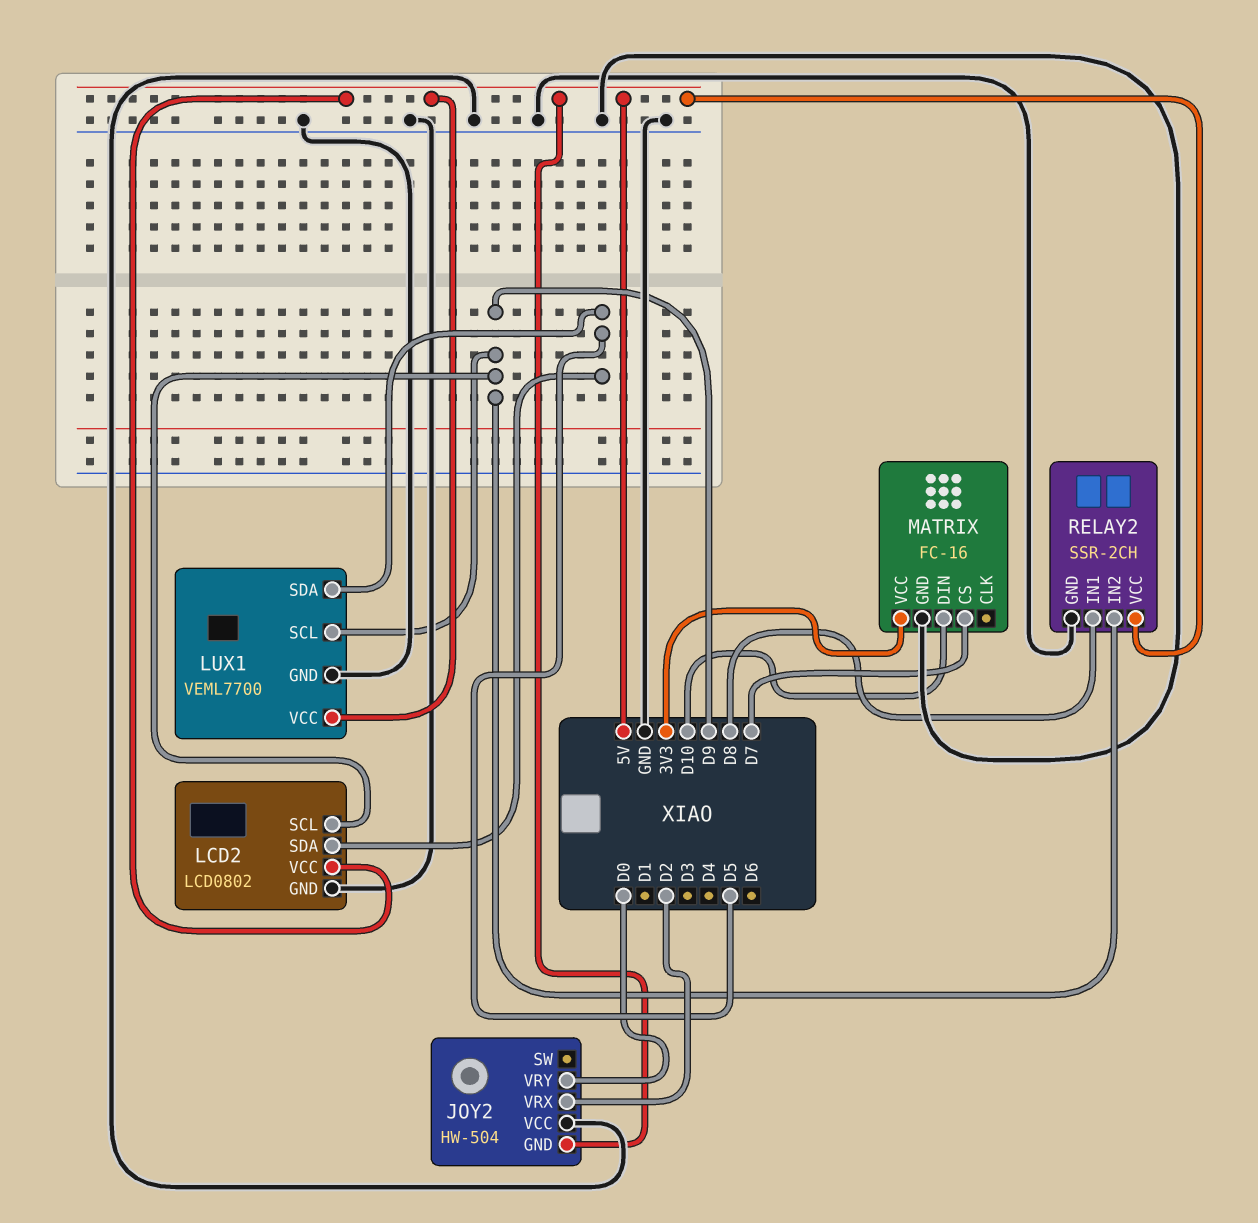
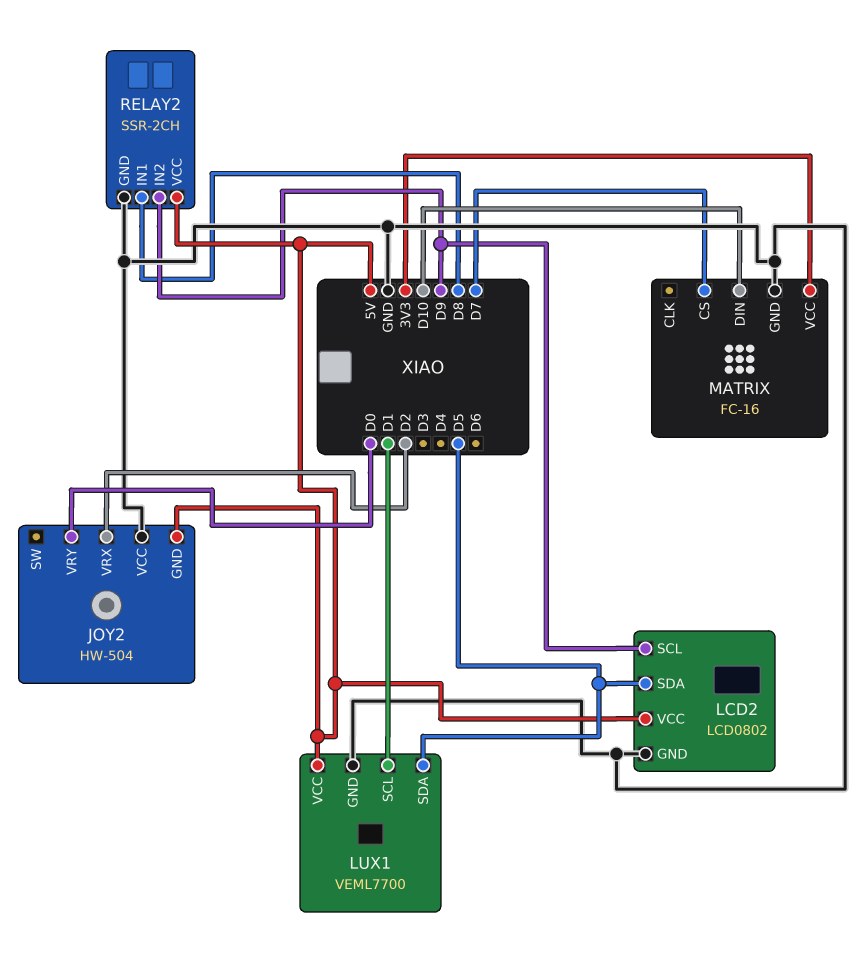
LUX1 pin SCL: D9 -> D1

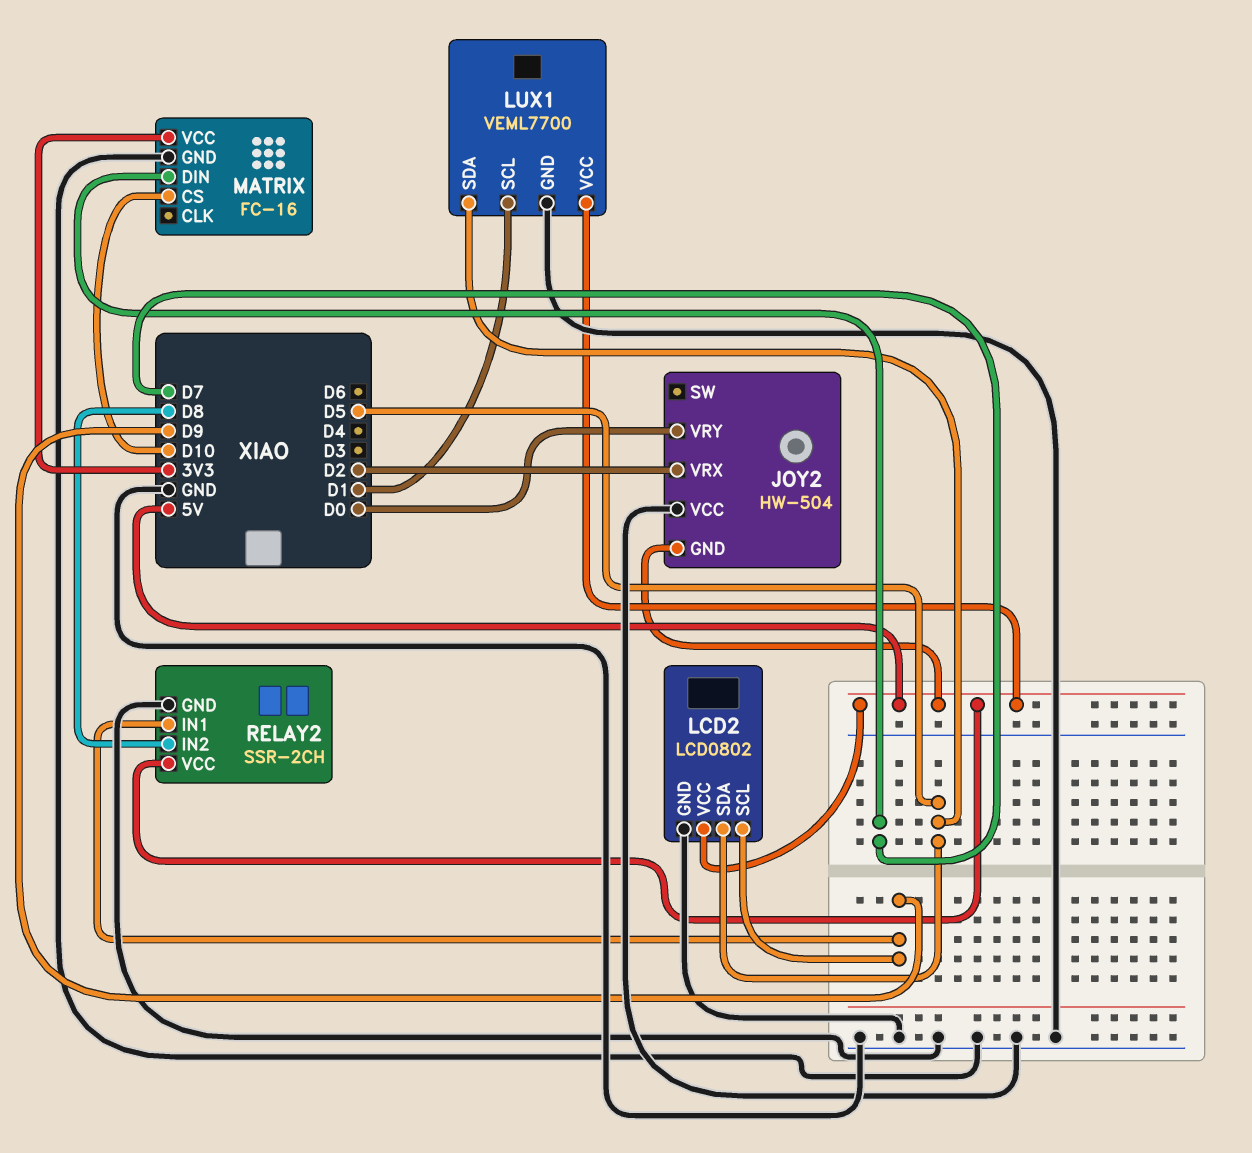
MATRIX pin CS: D7 -> D10
MATRIX pin DIN: D10 -> D7
RELAY2 pin IN1: D8 -> D9
RELAY2 pin IN2: D9 -> D8

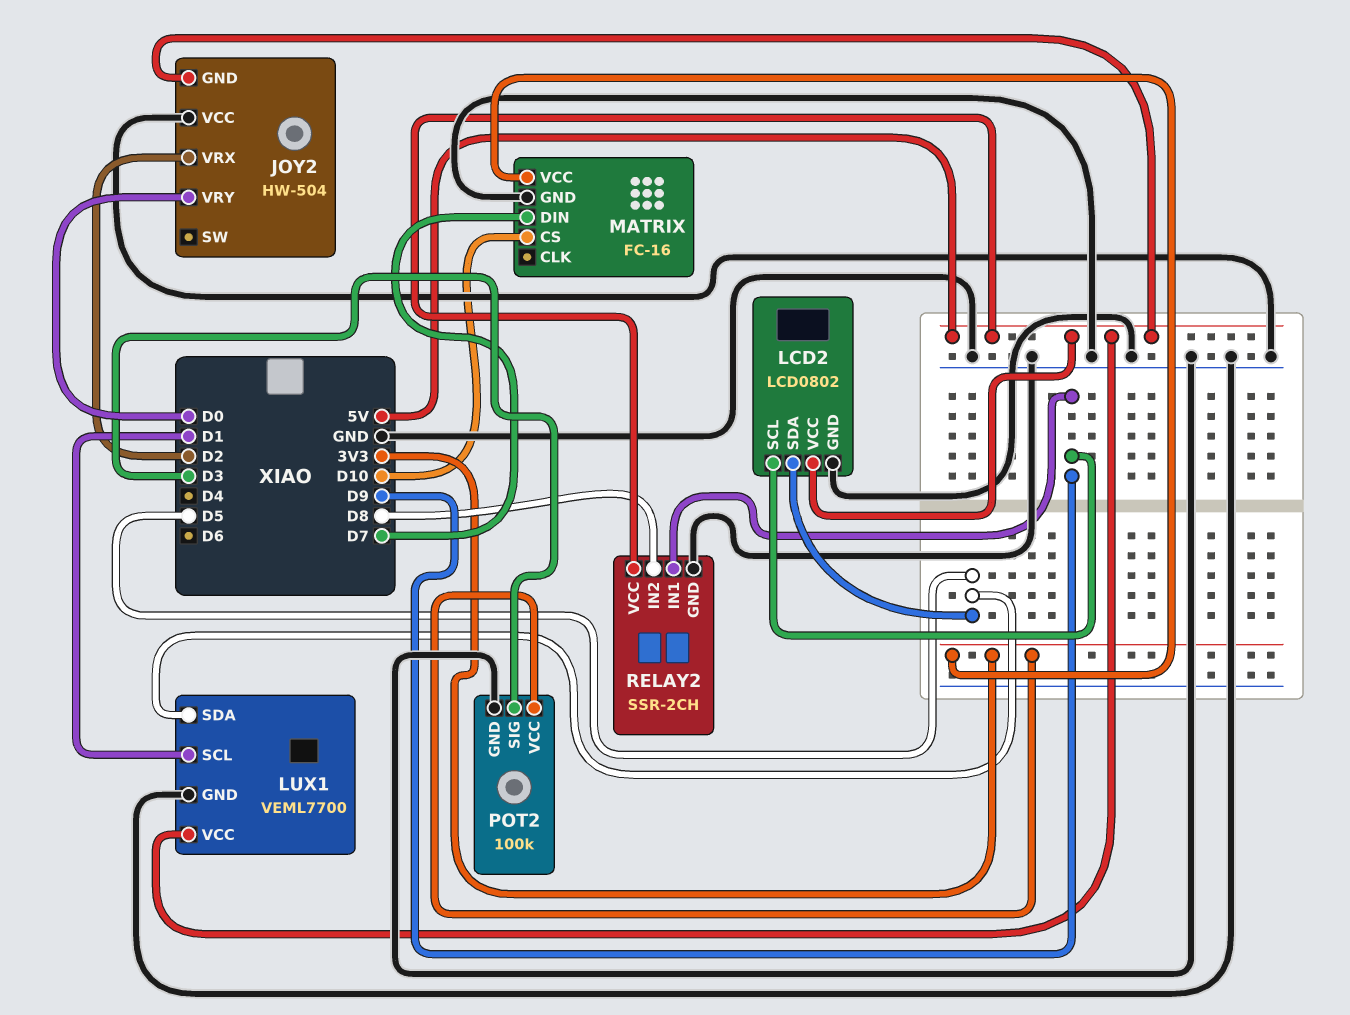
POT2: none -> 100k
POT2 pin GND: none -> GND
POT2 pin SIG: none -> D3
POT2 pin VCC: none -> 3V3

